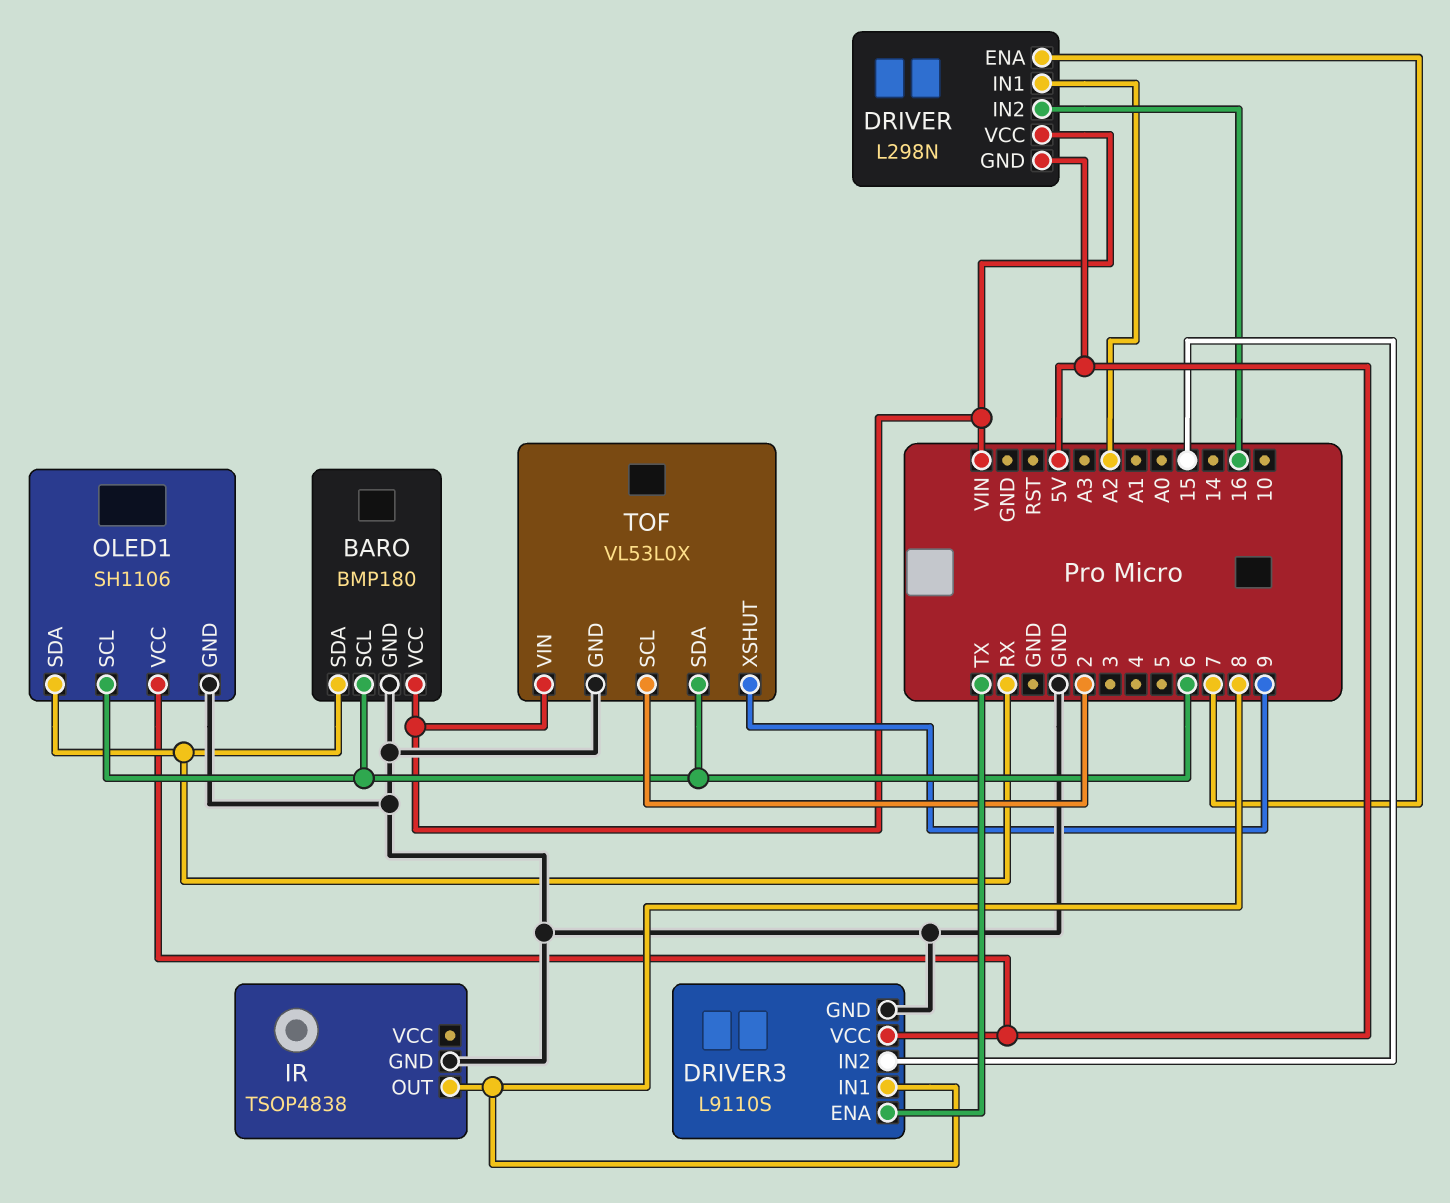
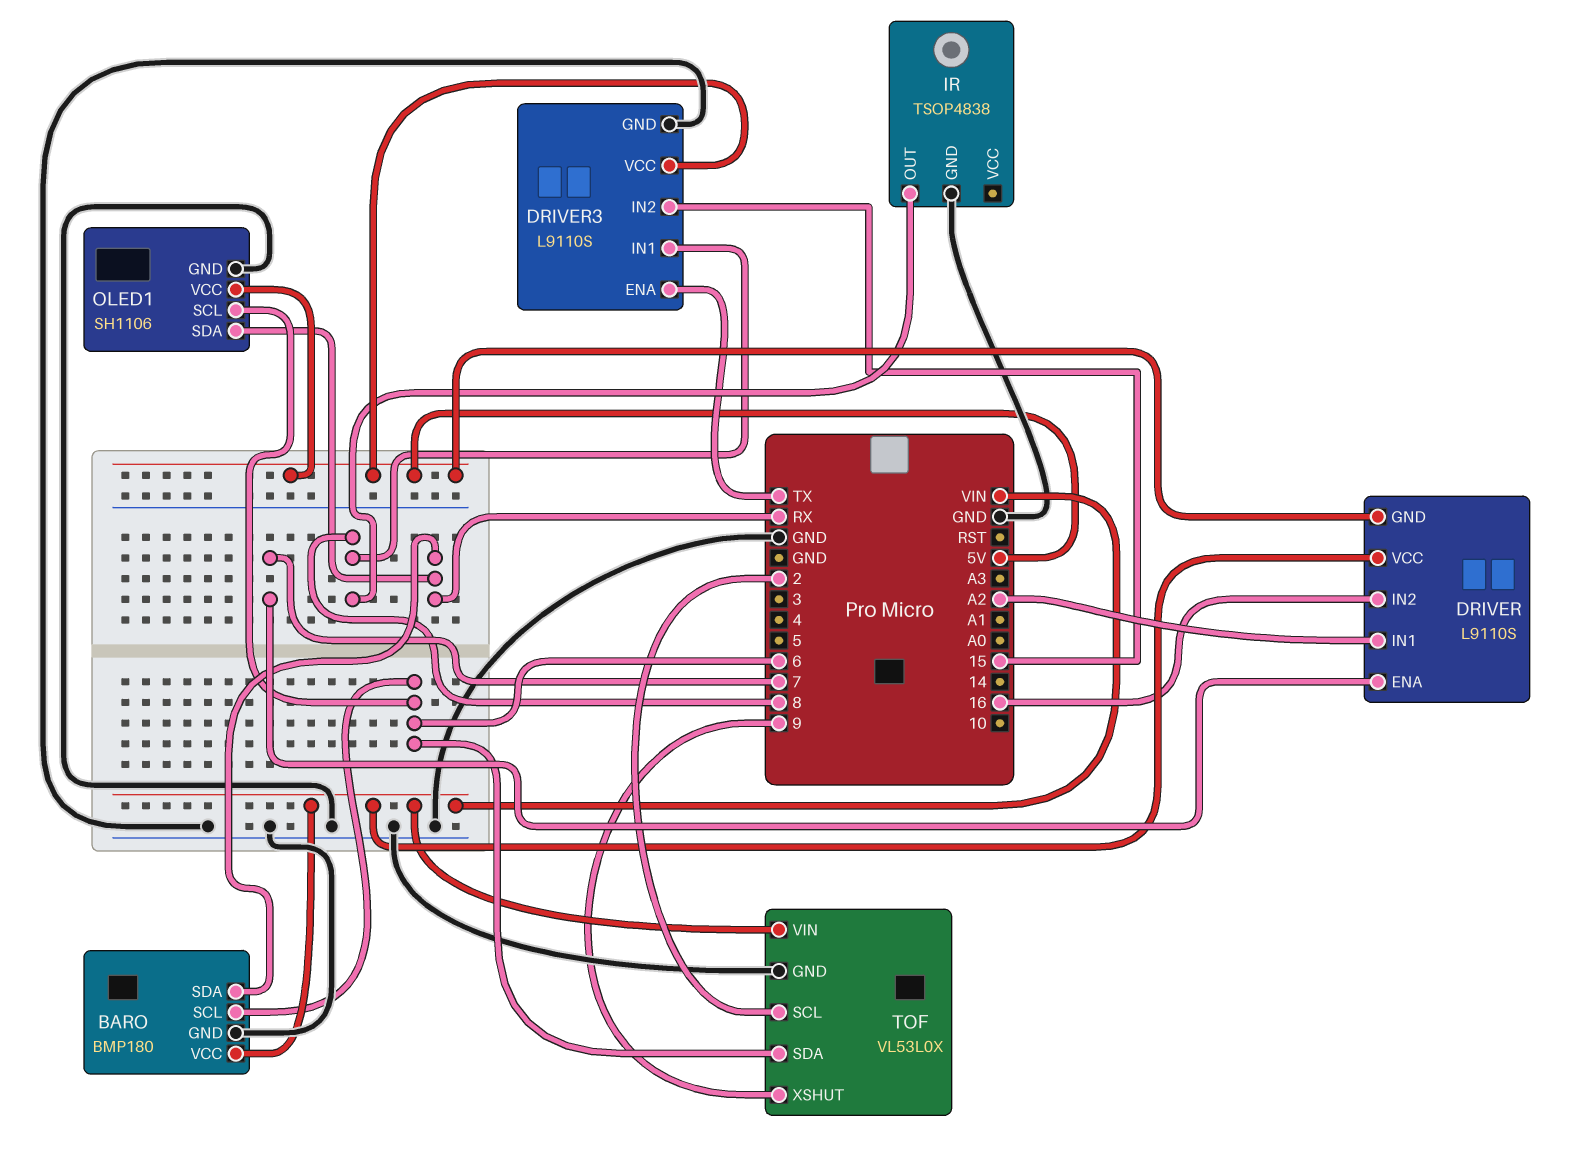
DRIVER: L298N -> L9110S

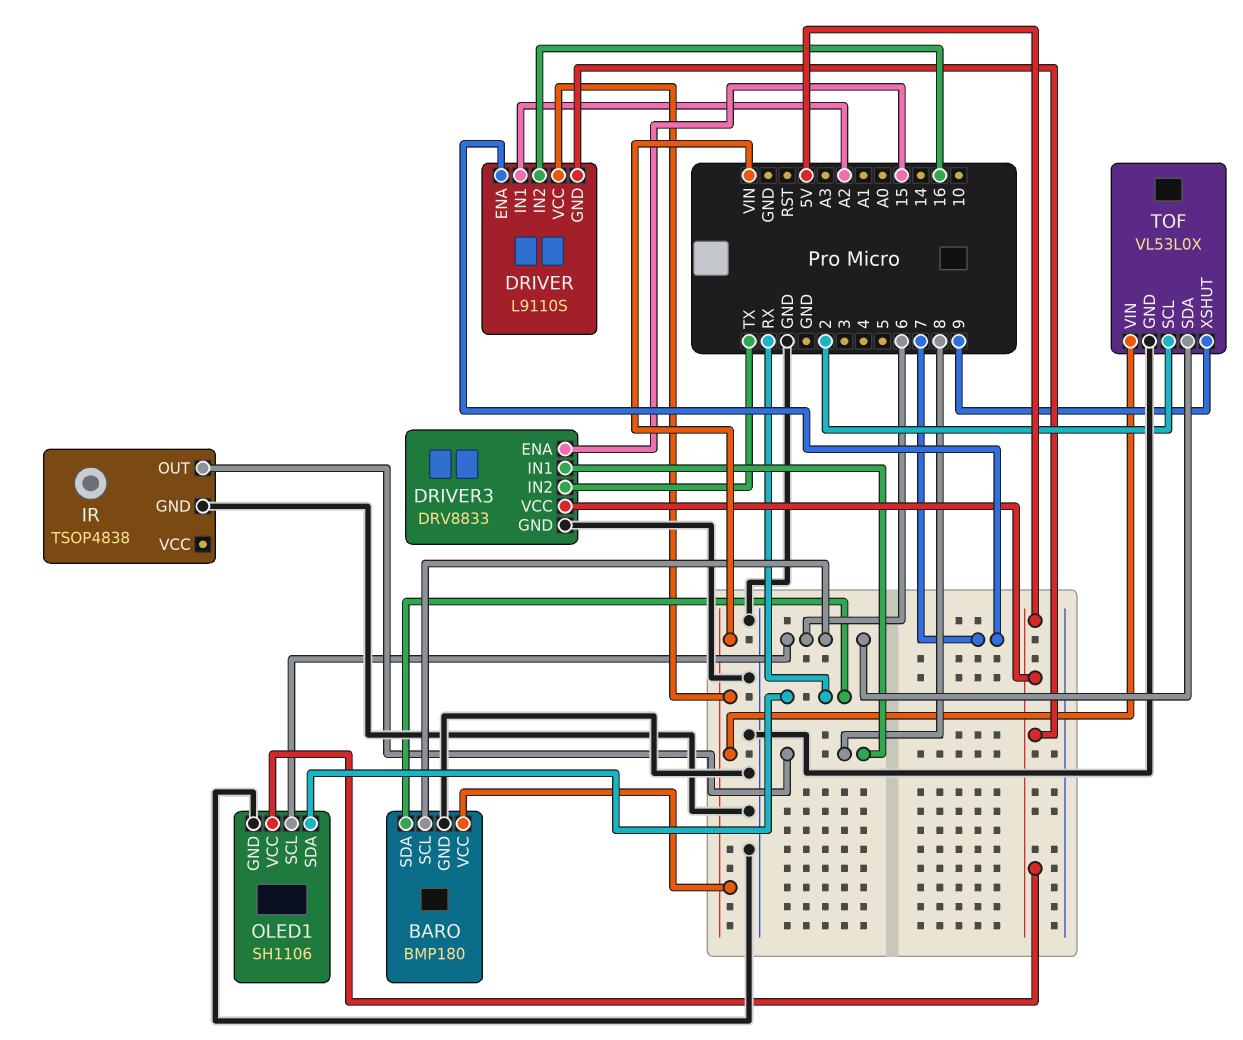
DRIVER3: L9110S -> DRV8833
DRIVER3 pin ENA: TX -> 15
DRIVER3 pin IN2: 15 -> TX

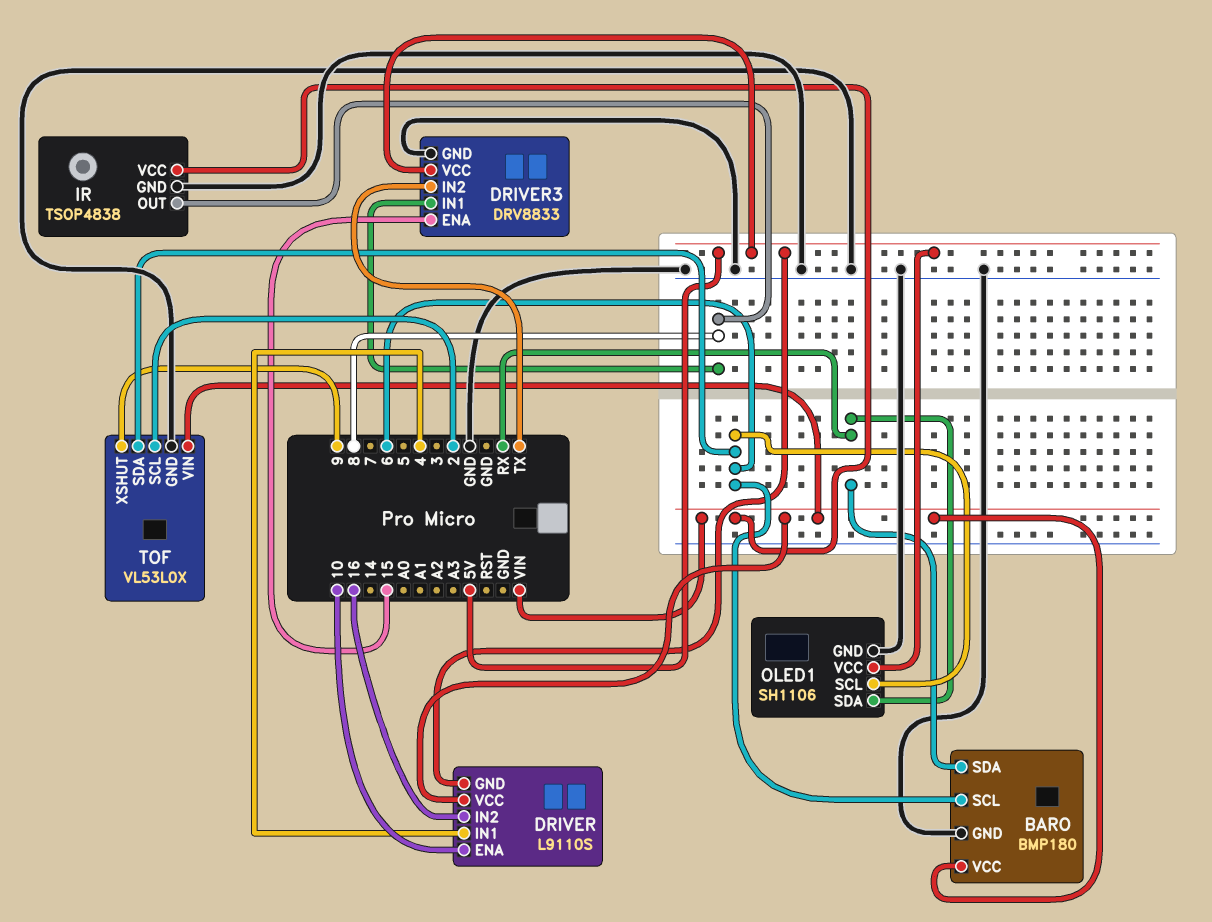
DRIVER pin ENA: 7 -> 10
DRIVER pin IN1: A2 -> 4
IR pin VCC: none -> VIN

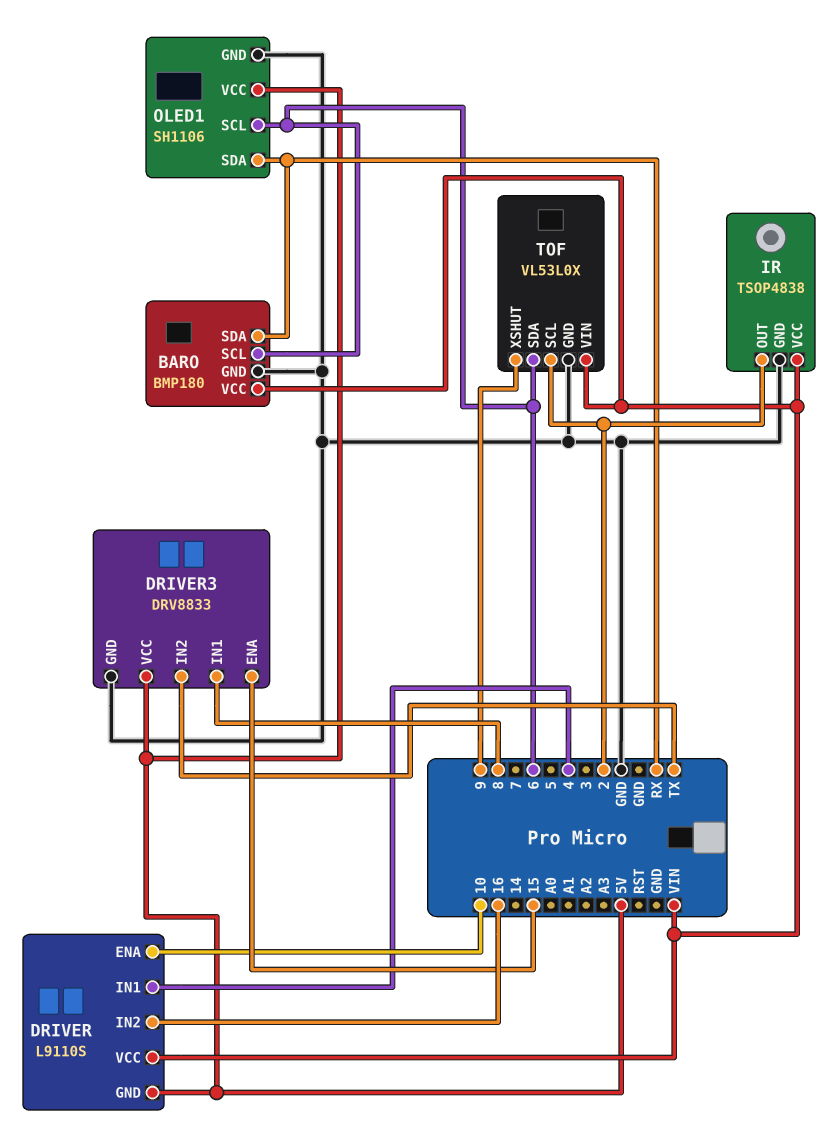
IR pin OUT: 8 -> 2

